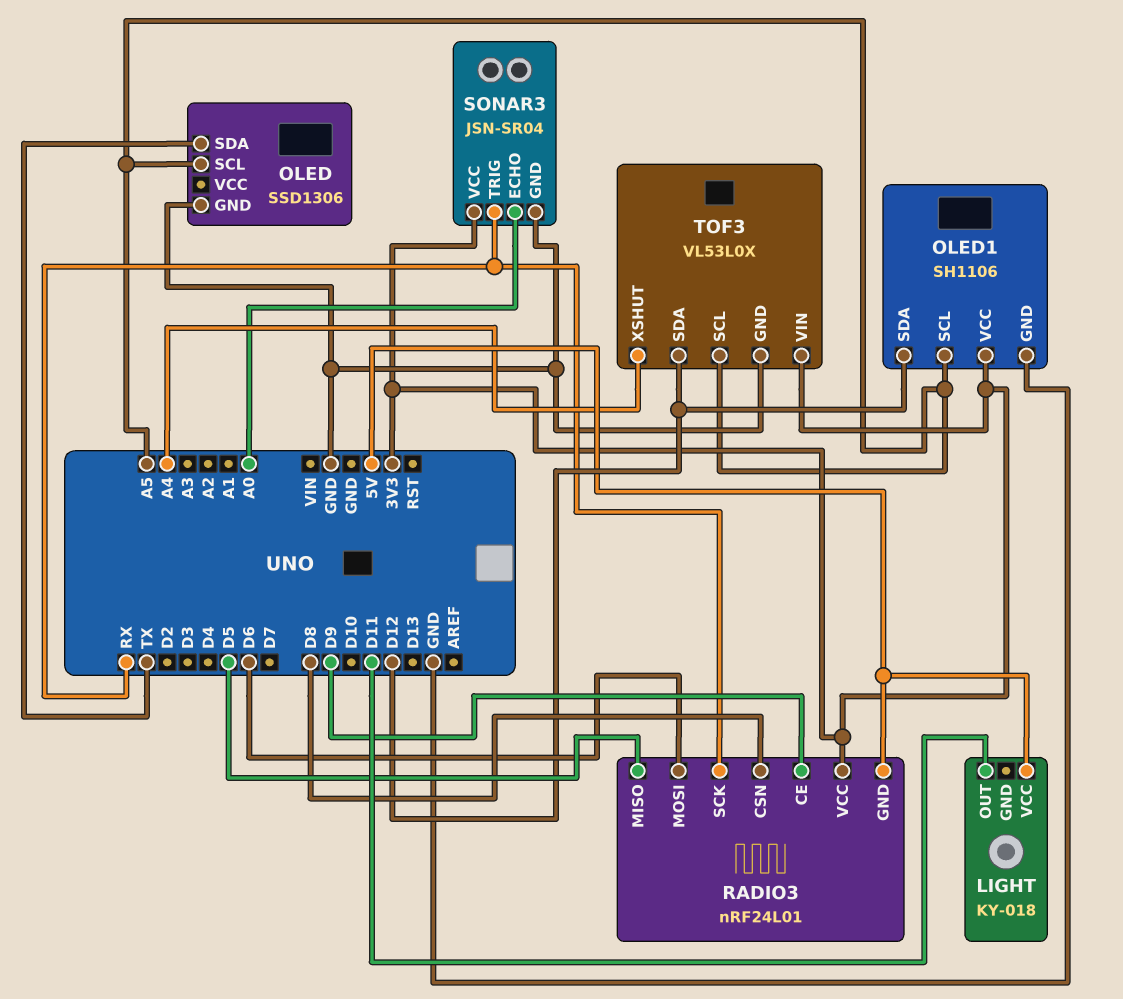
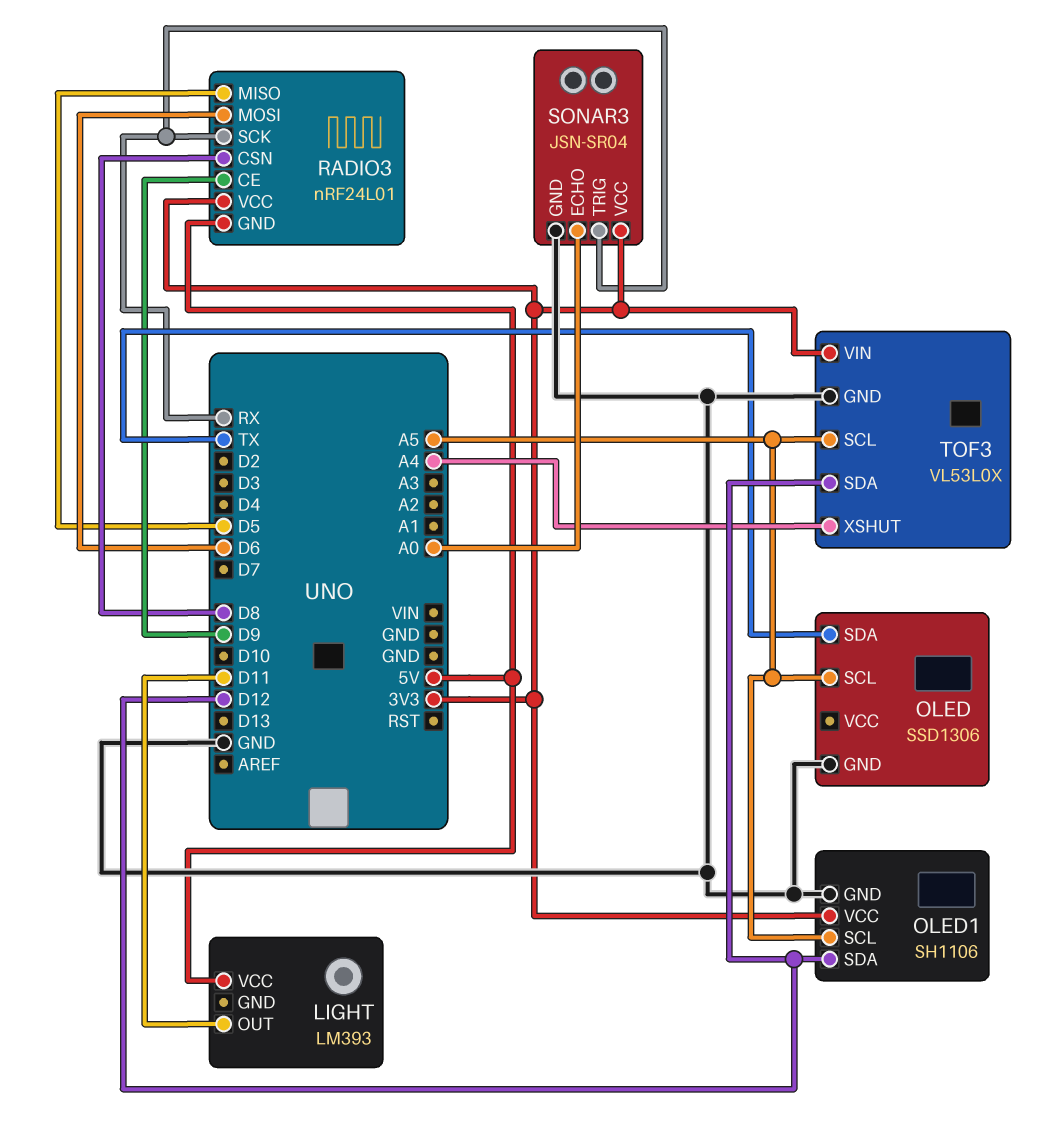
LIGHT: KY-018 -> LM393

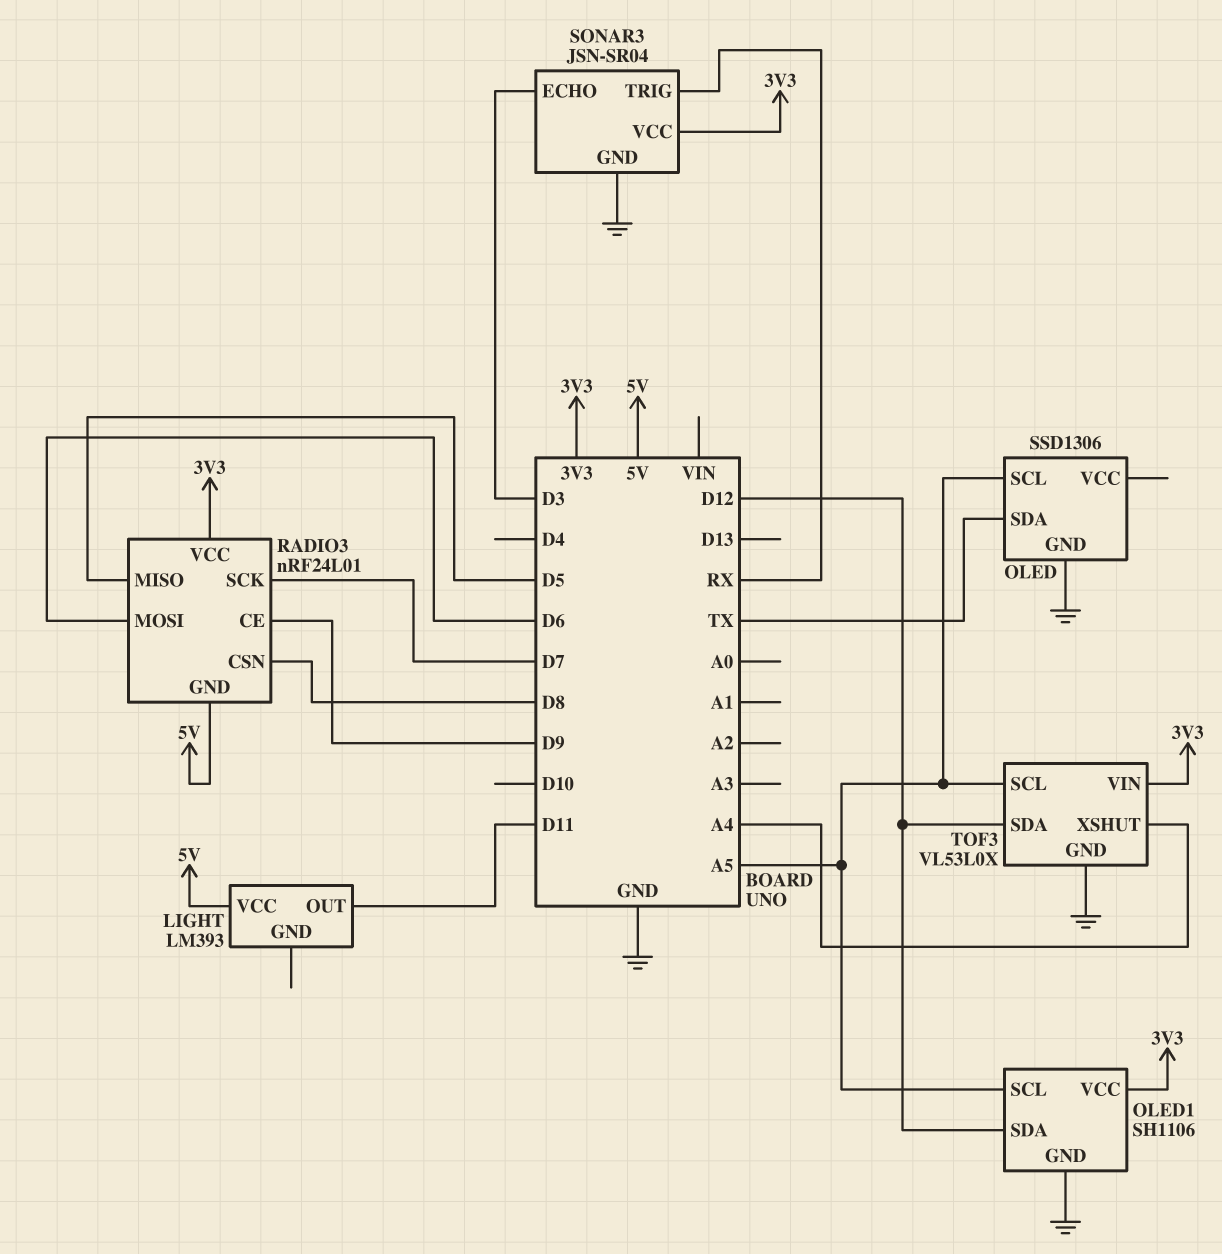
RADIO3 pin SCK: RX -> D7
SONAR3 pin ECHO: A0 -> D3

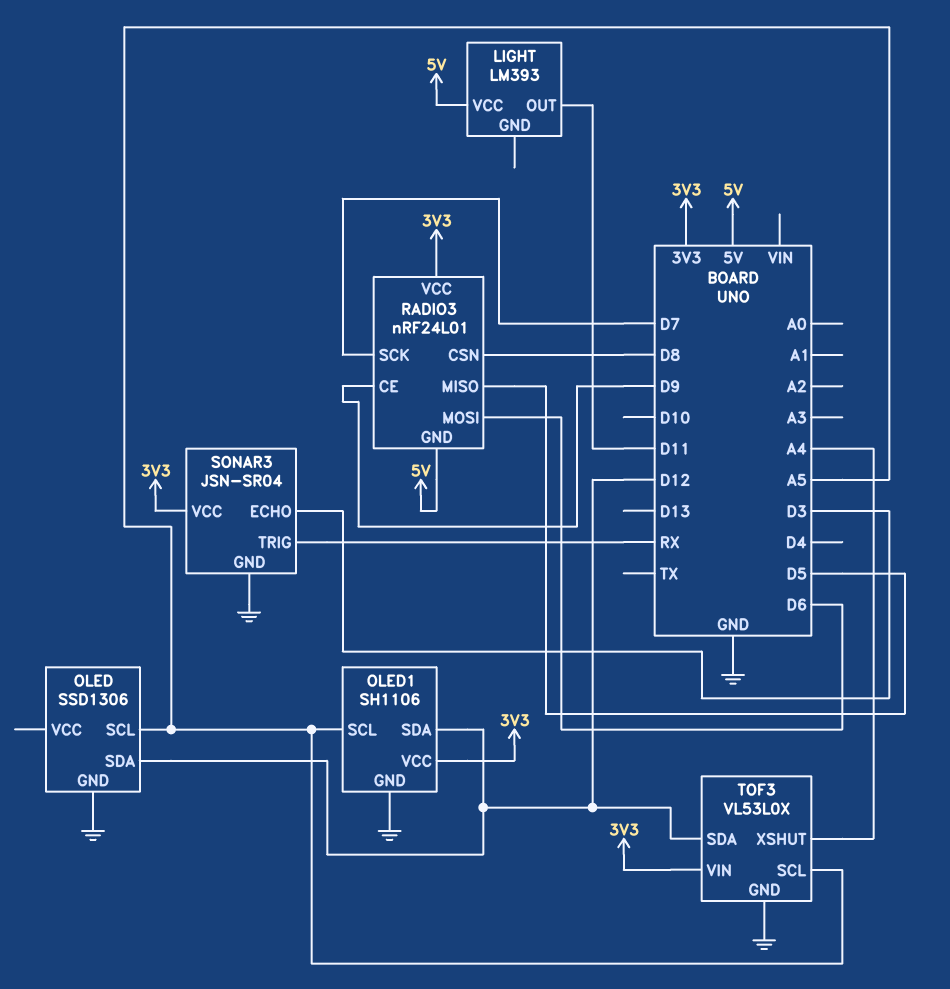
OLED pin SDA: TX -> D12

